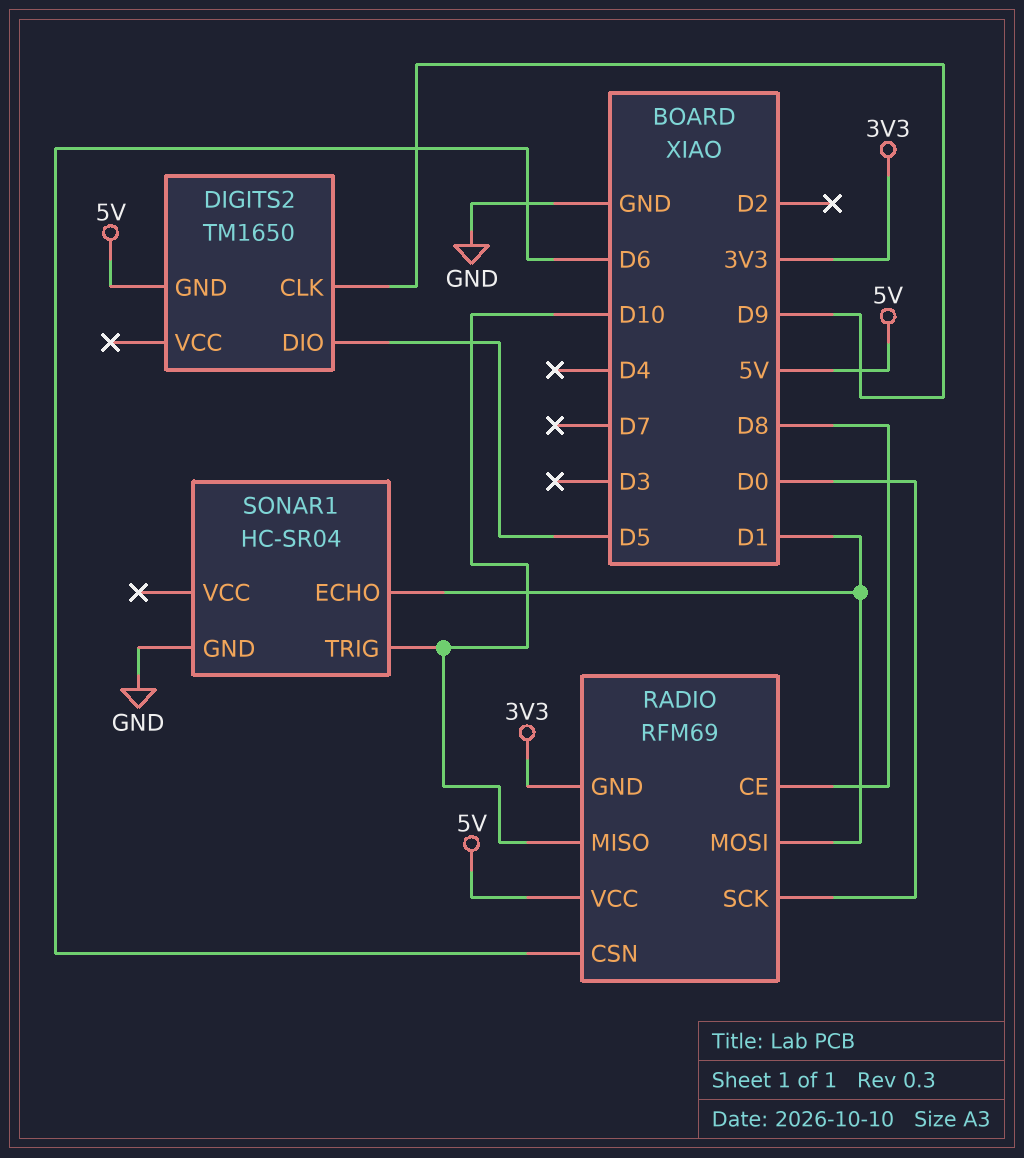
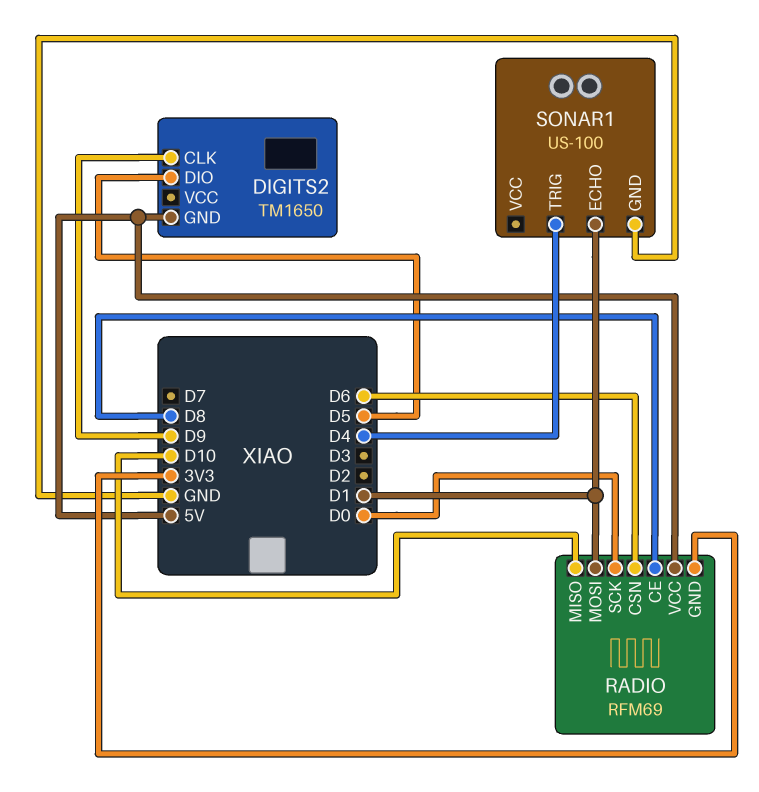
SONAR1: HC-SR04 -> US-100
SONAR1 pin TRIG: D10 -> D4

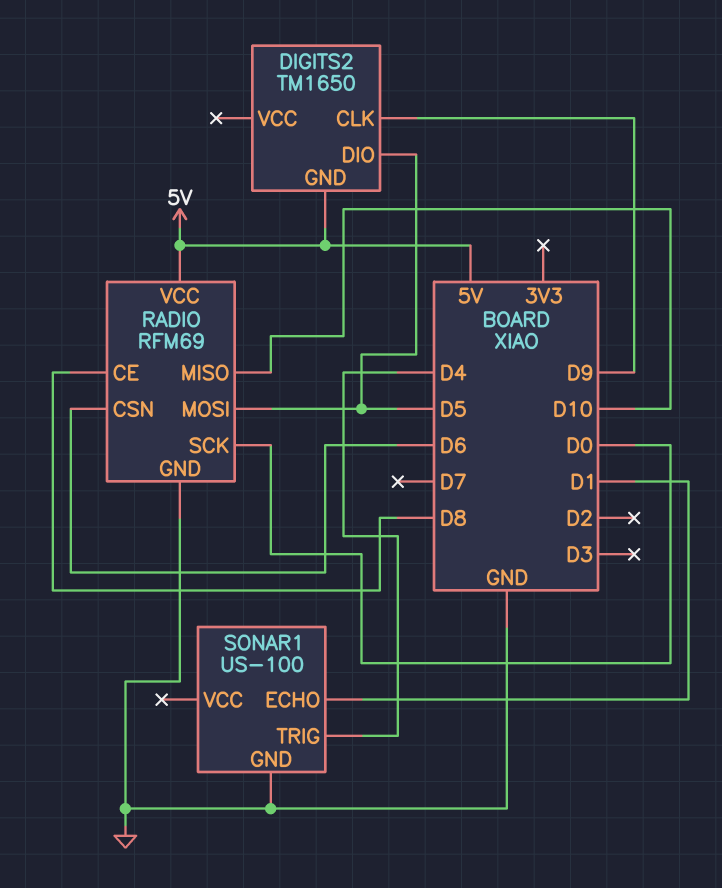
RADIO pin GND: 3V3 -> GND
RADIO pin MOSI: D1 -> D5

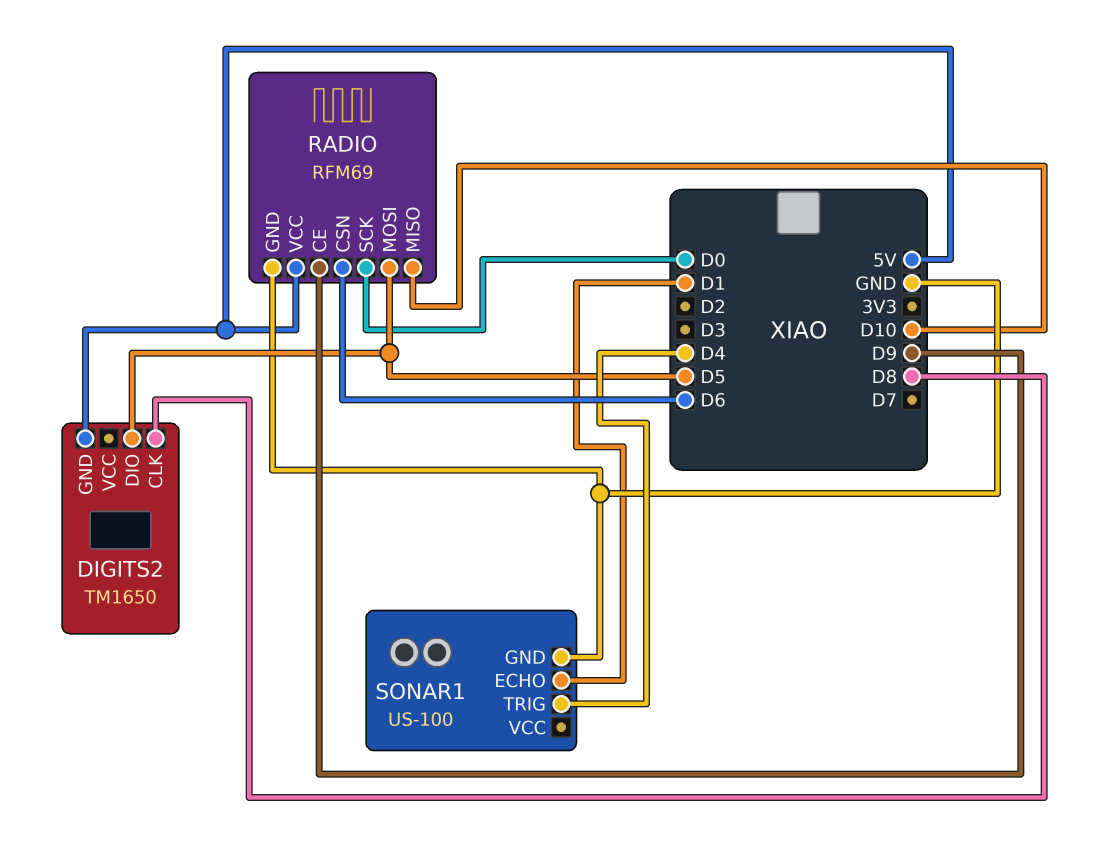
DIGITS2 pin CLK: D9 -> D8
RADIO pin CE: D8 -> D9

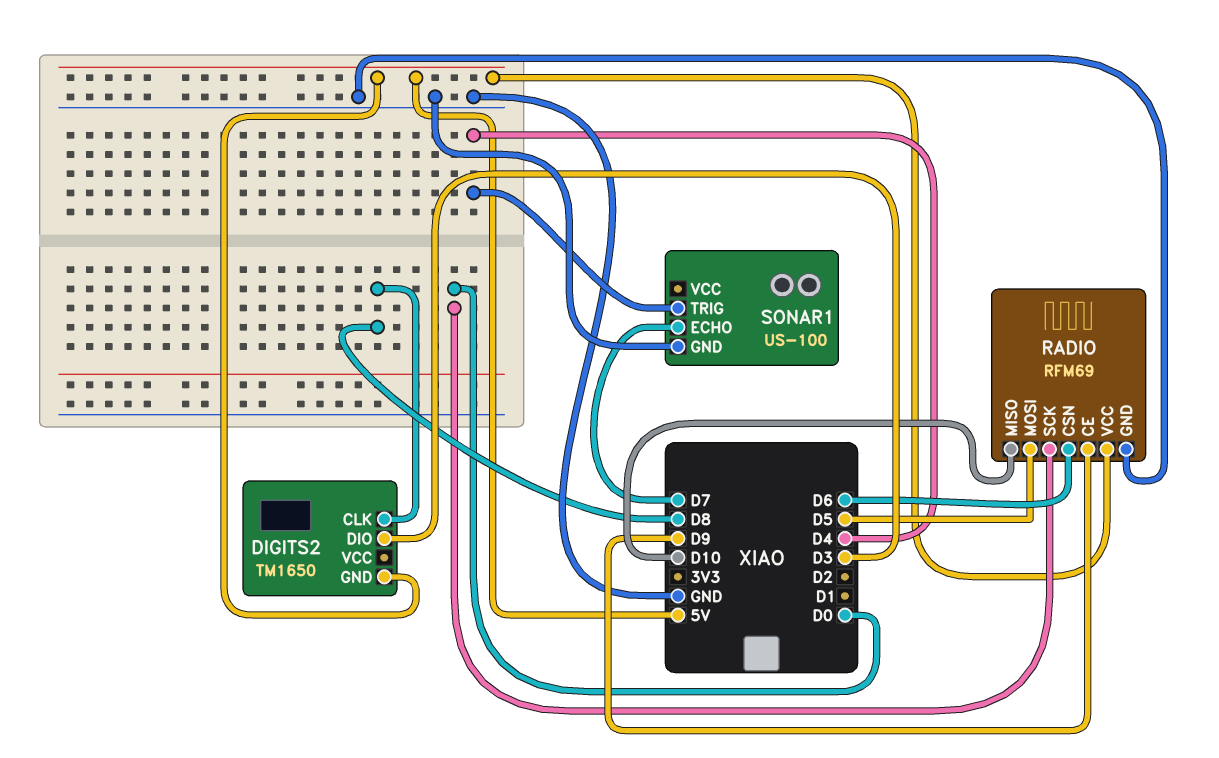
DIGITS2 pin DIO: D5 -> D3
SONAR1 pin ECHO: D1 -> D7

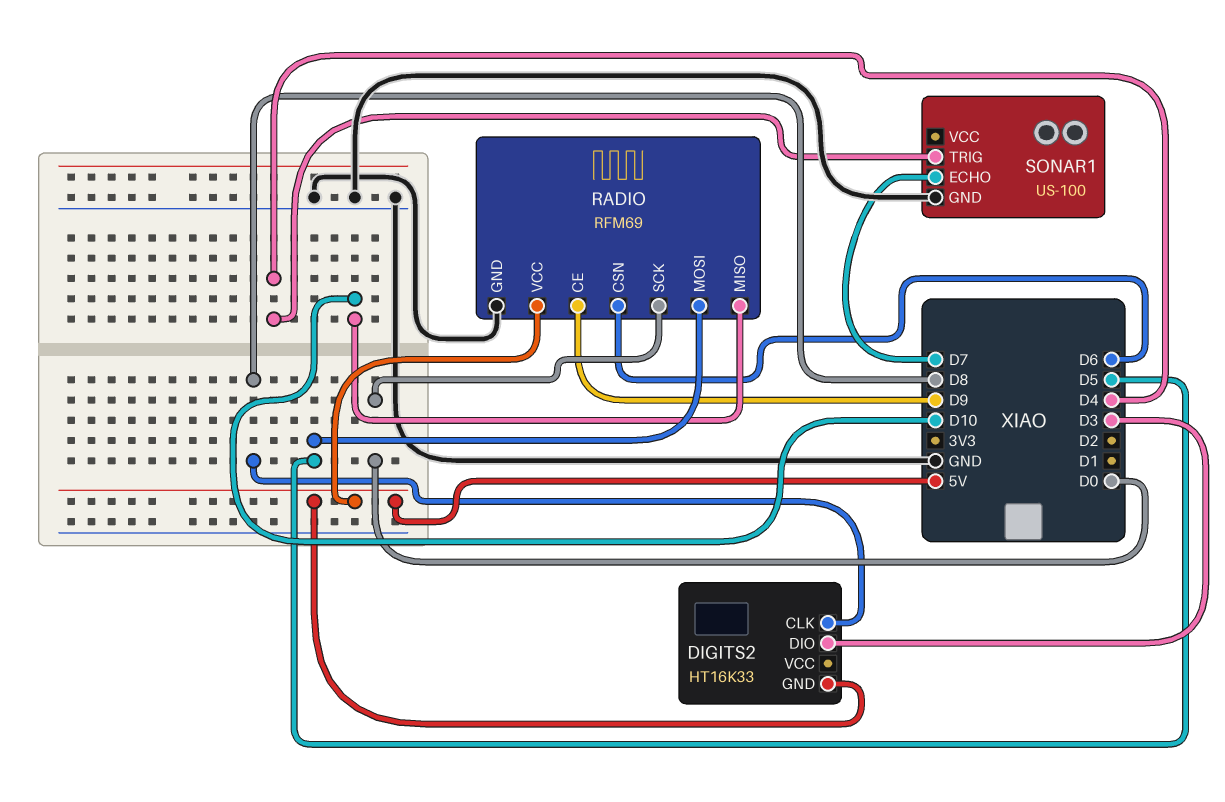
DIGITS2: TM1650 -> HT16K33

